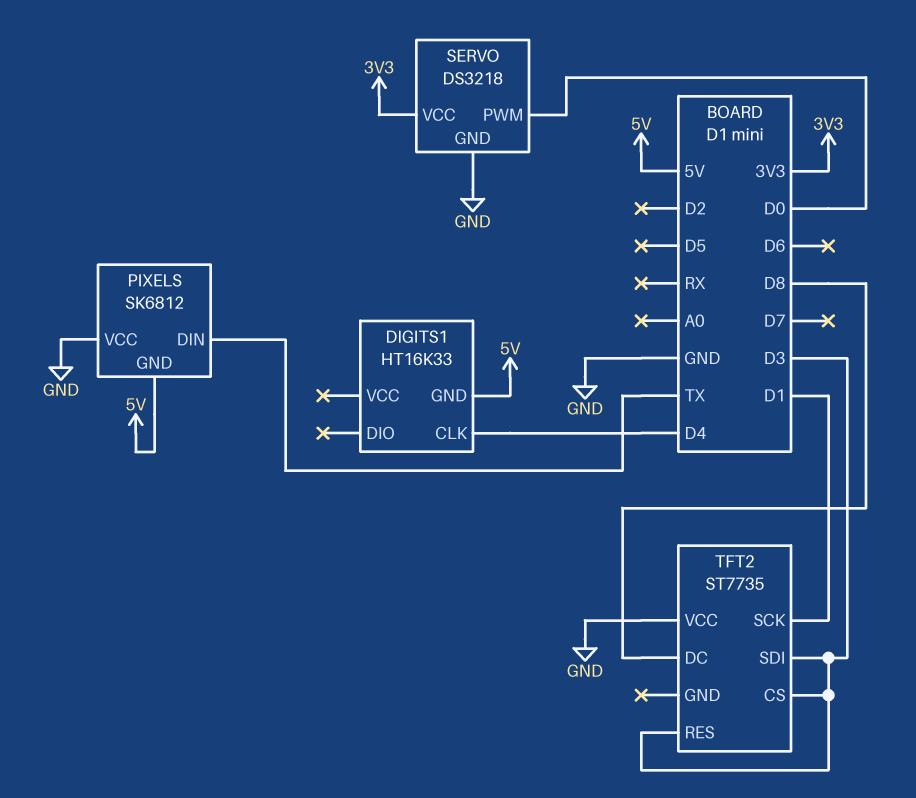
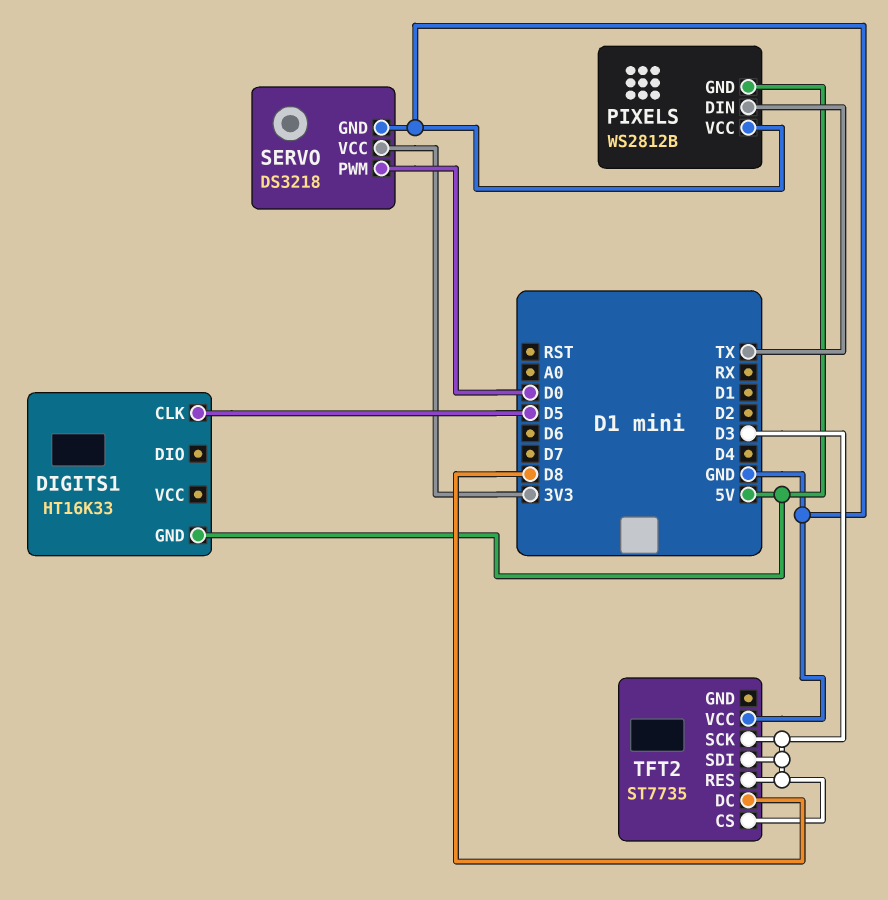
DIGITS1 pin CLK: D4 -> D5
PIXELS: SK6812 -> WS2812B
TFT2 pin SCK: D1 -> D3

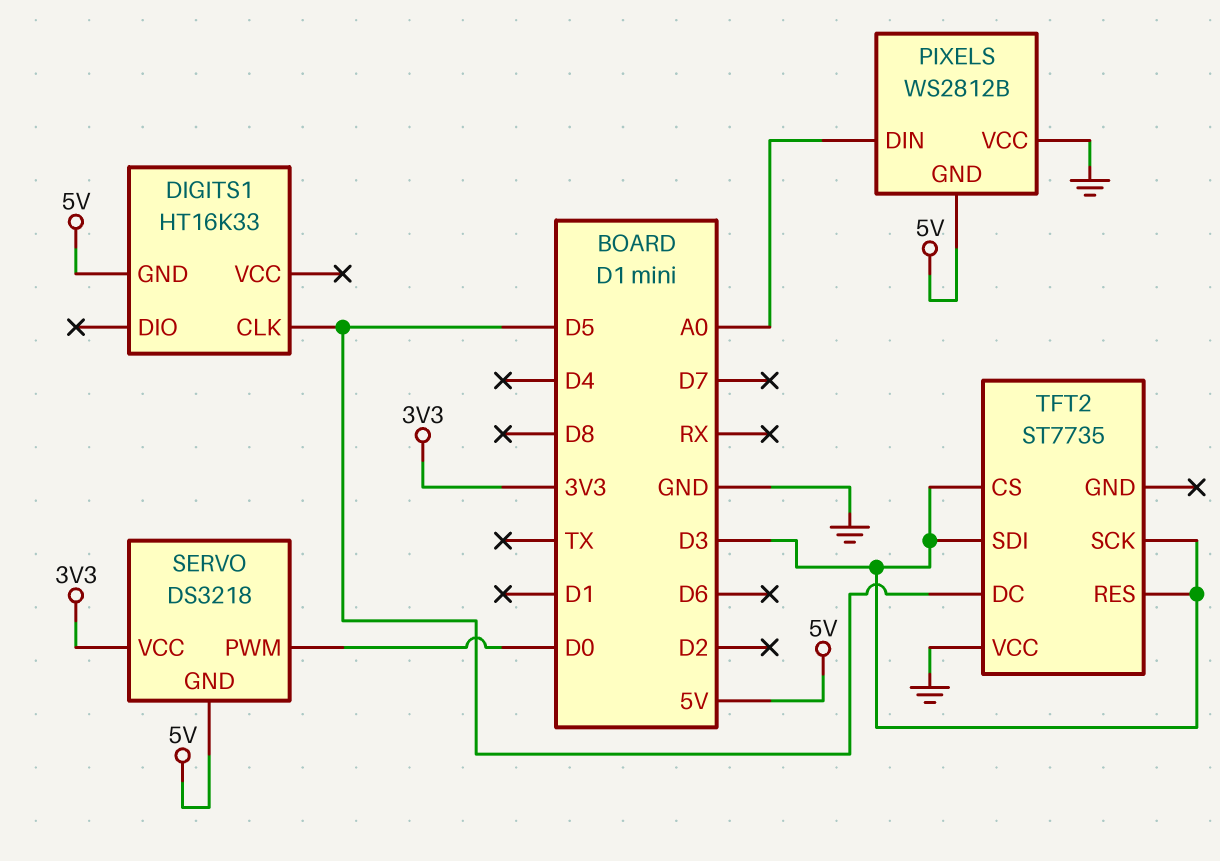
PIXELS pin DIN: TX -> A0
SERVO pin GND: GND -> 5V
TFT2 pin DC: D8 -> D5

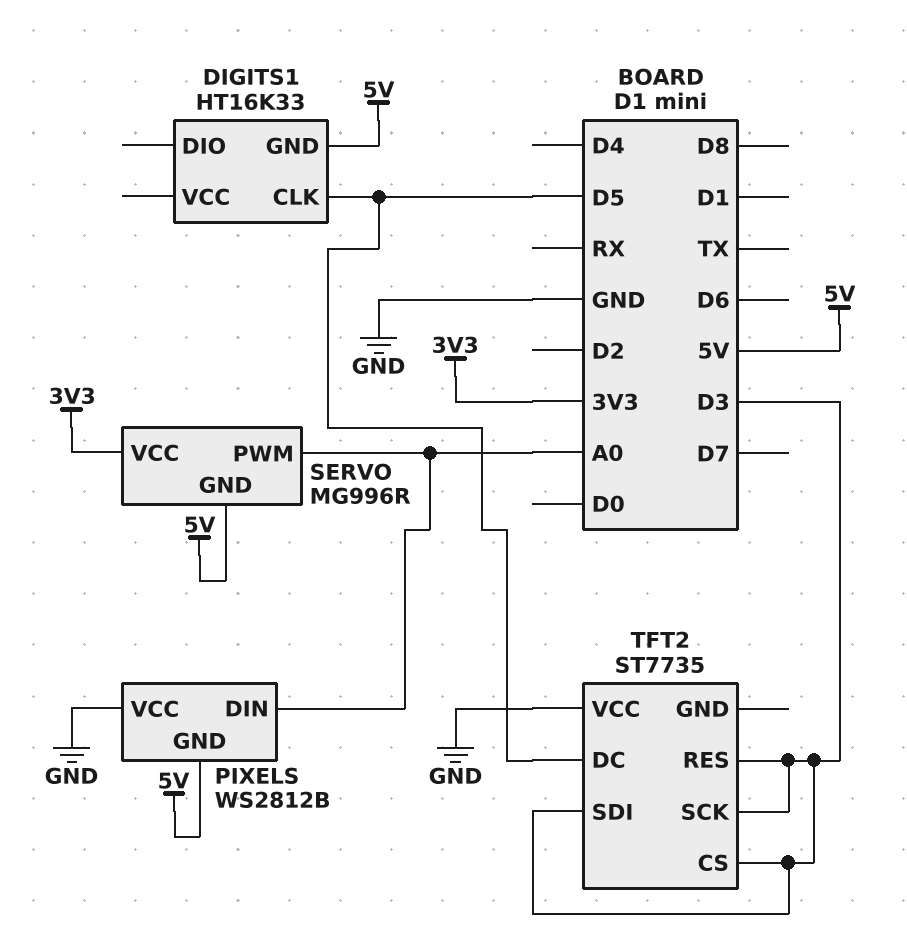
SERVO: DS3218 -> MG996R
SERVO pin PWM: D0 -> A0

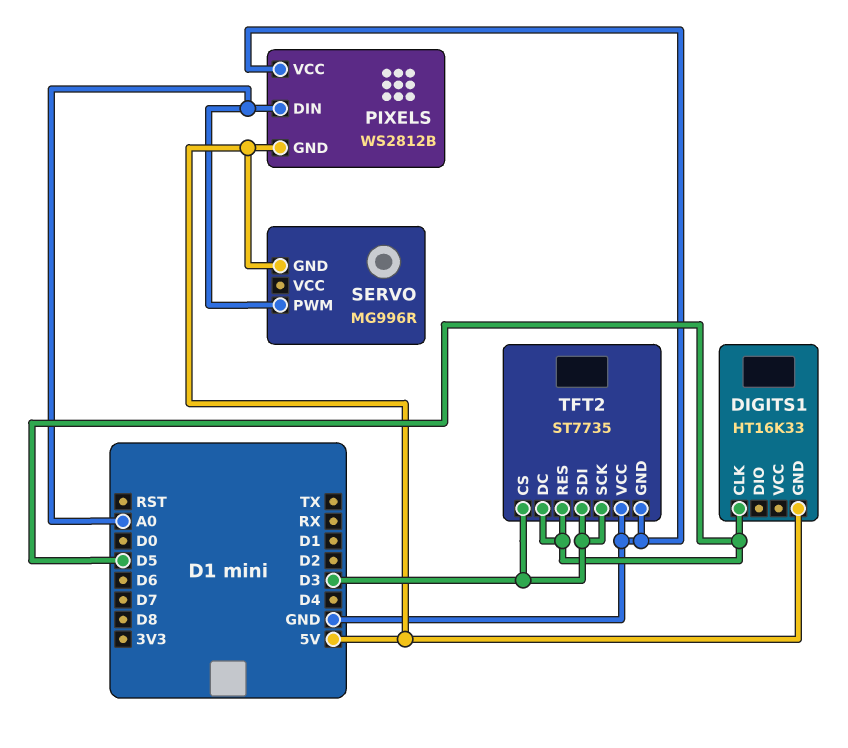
SERVO pin VCC: 3V3 -> none
TFT2 pin GND: none -> GND
TFT2 pin RES: D3 -> D5

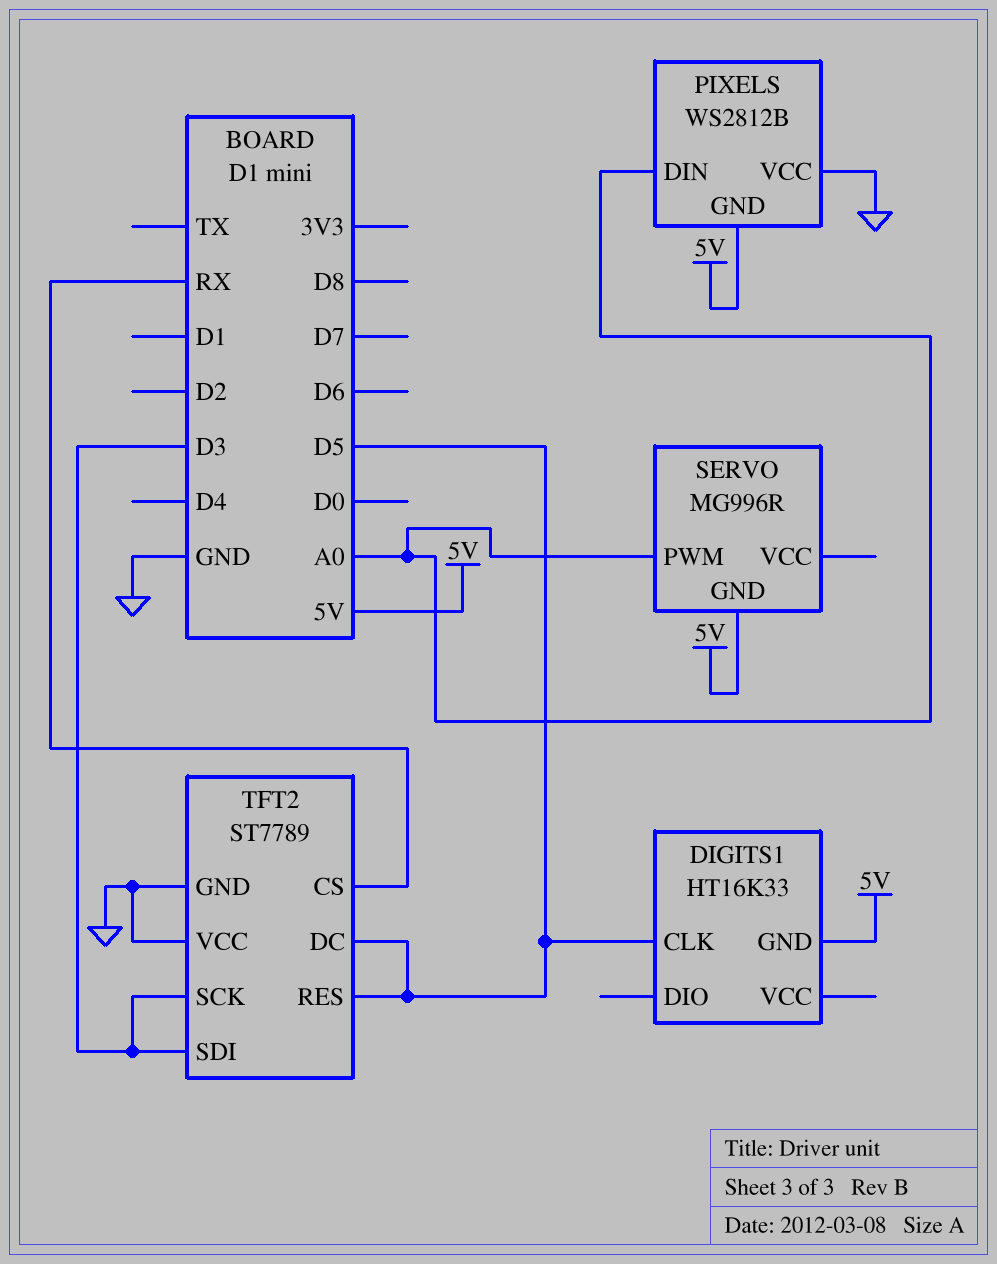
TFT2: ST7735 -> ST7789
TFT2 pin CS: D3 -> RX

